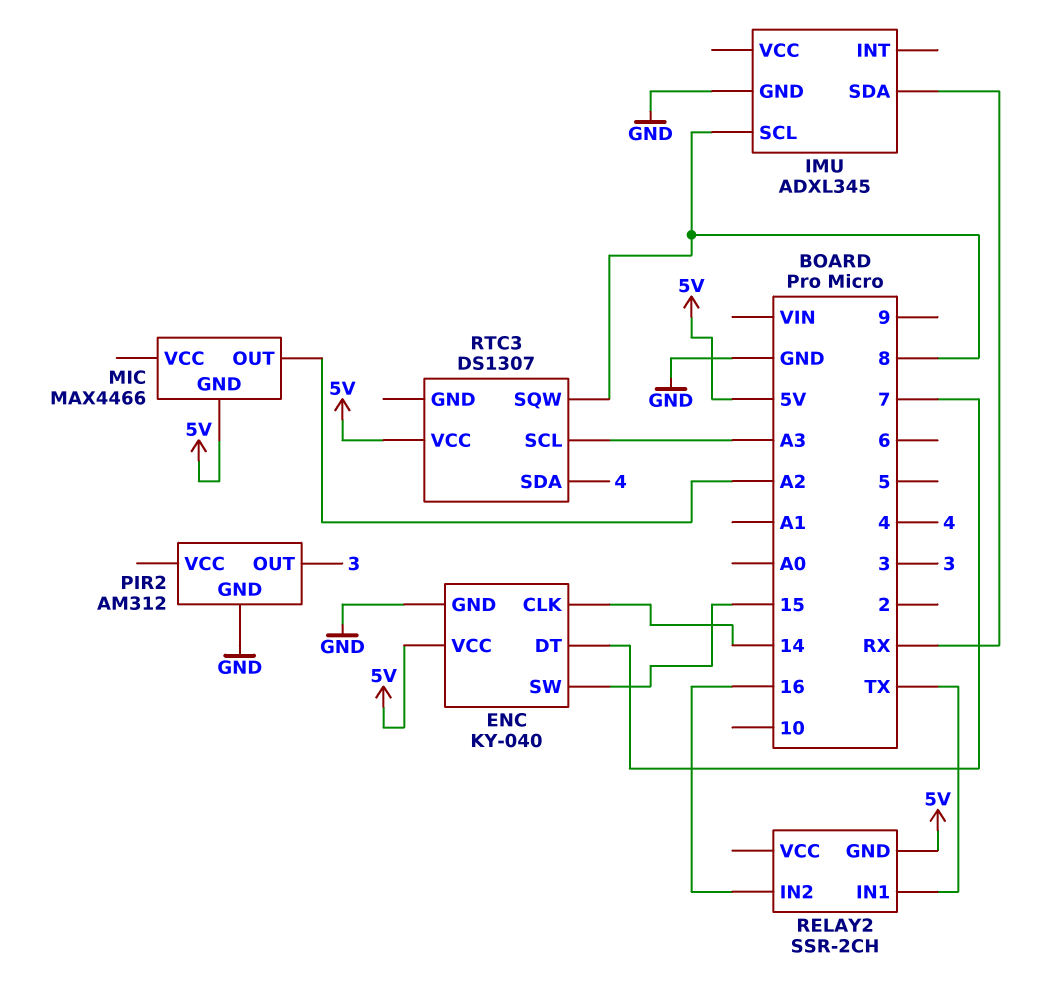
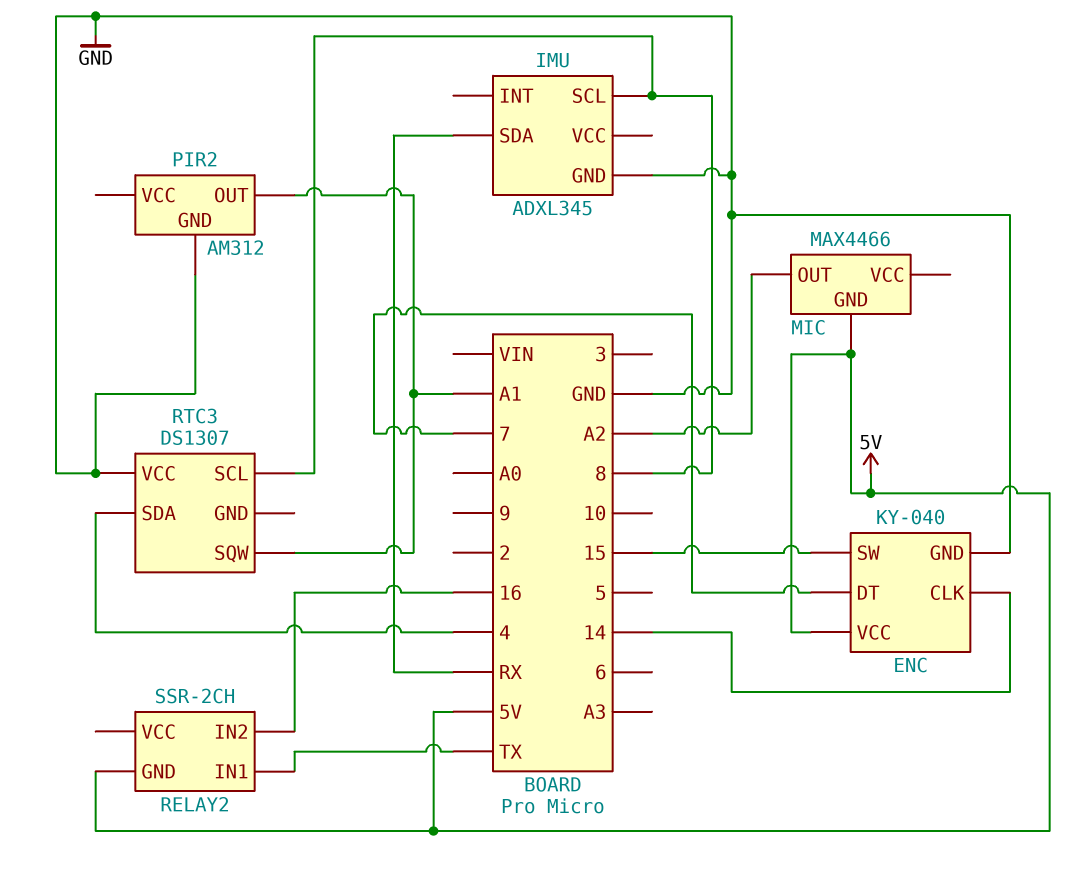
PIR2 pin OUT: 3 -> A1
RTC3 pin SCL: A3 -> 8
RTC3 pin SQW: 8 -> A1
RTC3 pin VCC: 5V -> GND

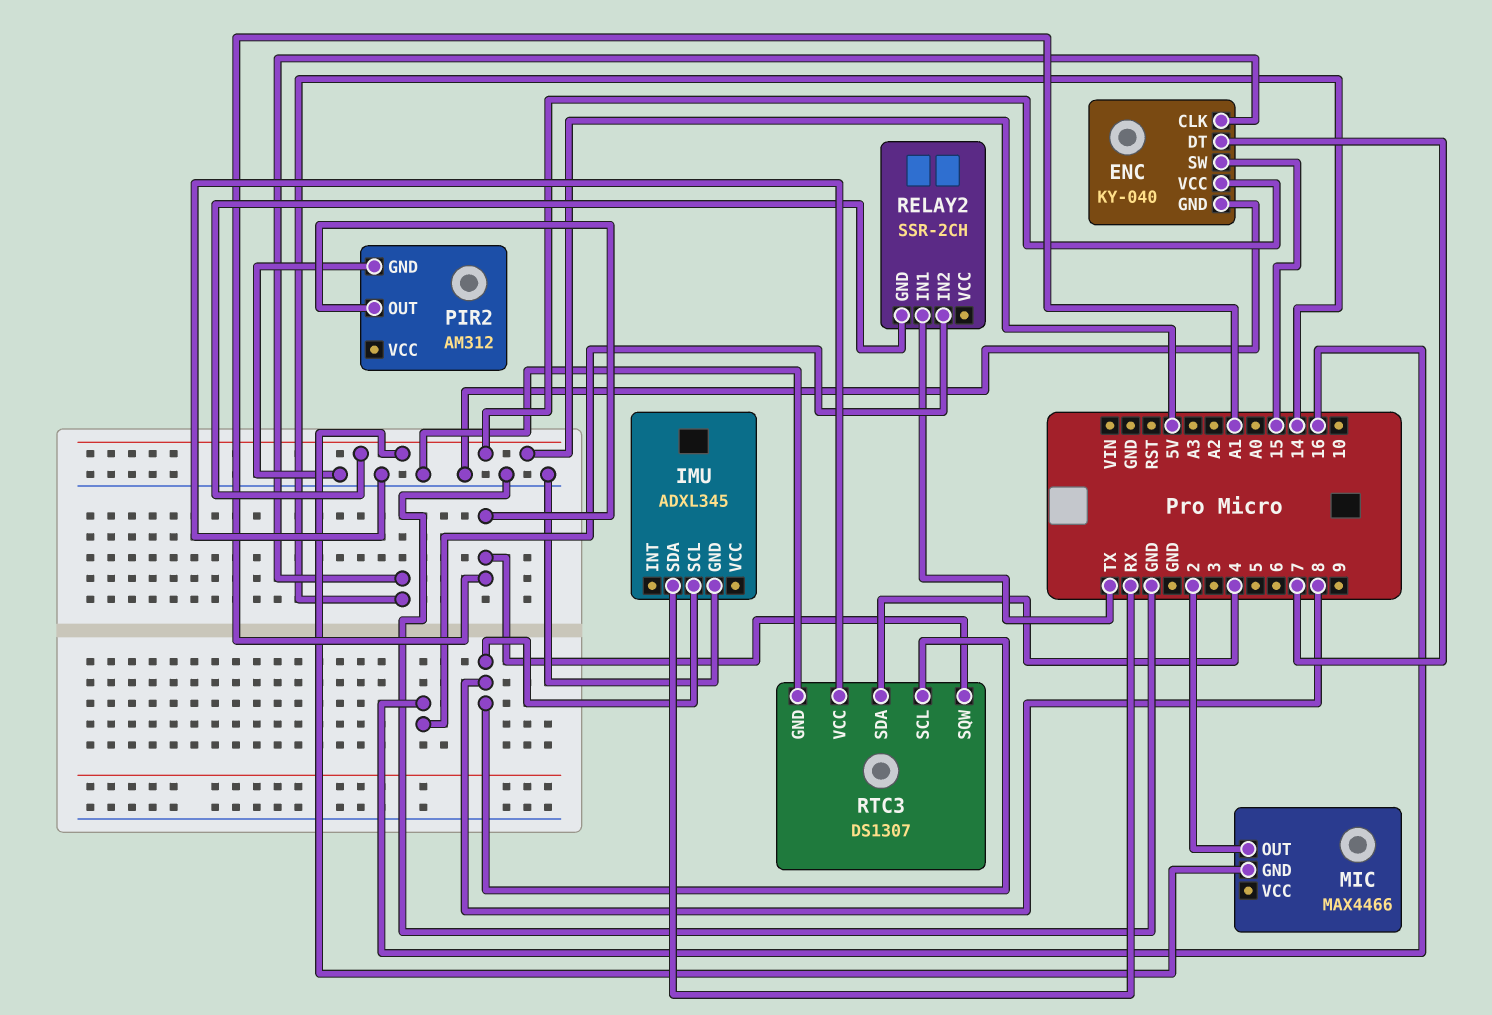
MIC pin OUT: A2 -> 2
RTC3 pin GND: none -> GND

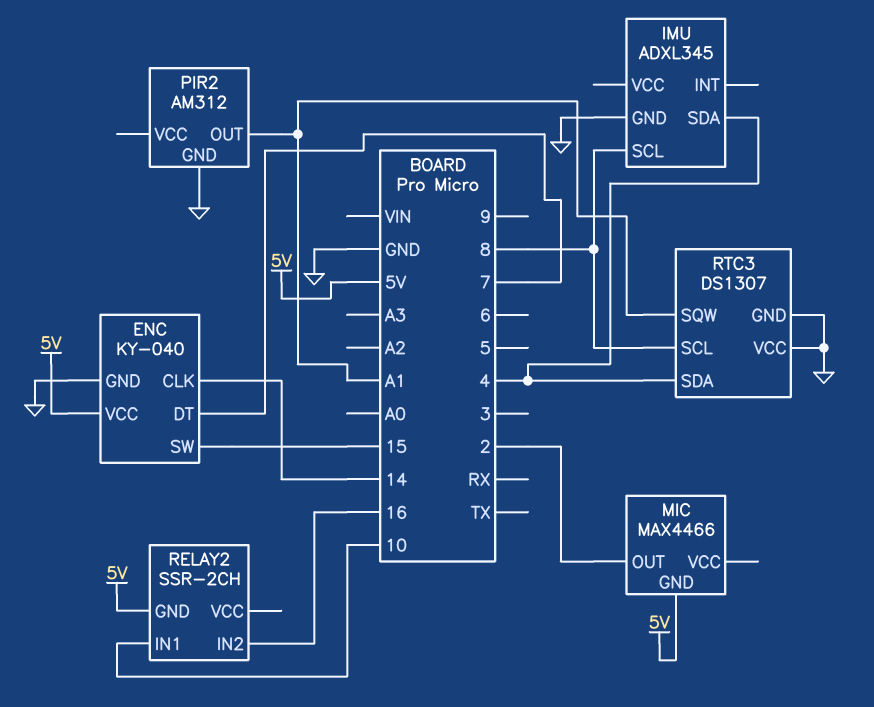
IMU pin SDA: RX -> 4
RELAY2 pin IN1: TX -> 10

